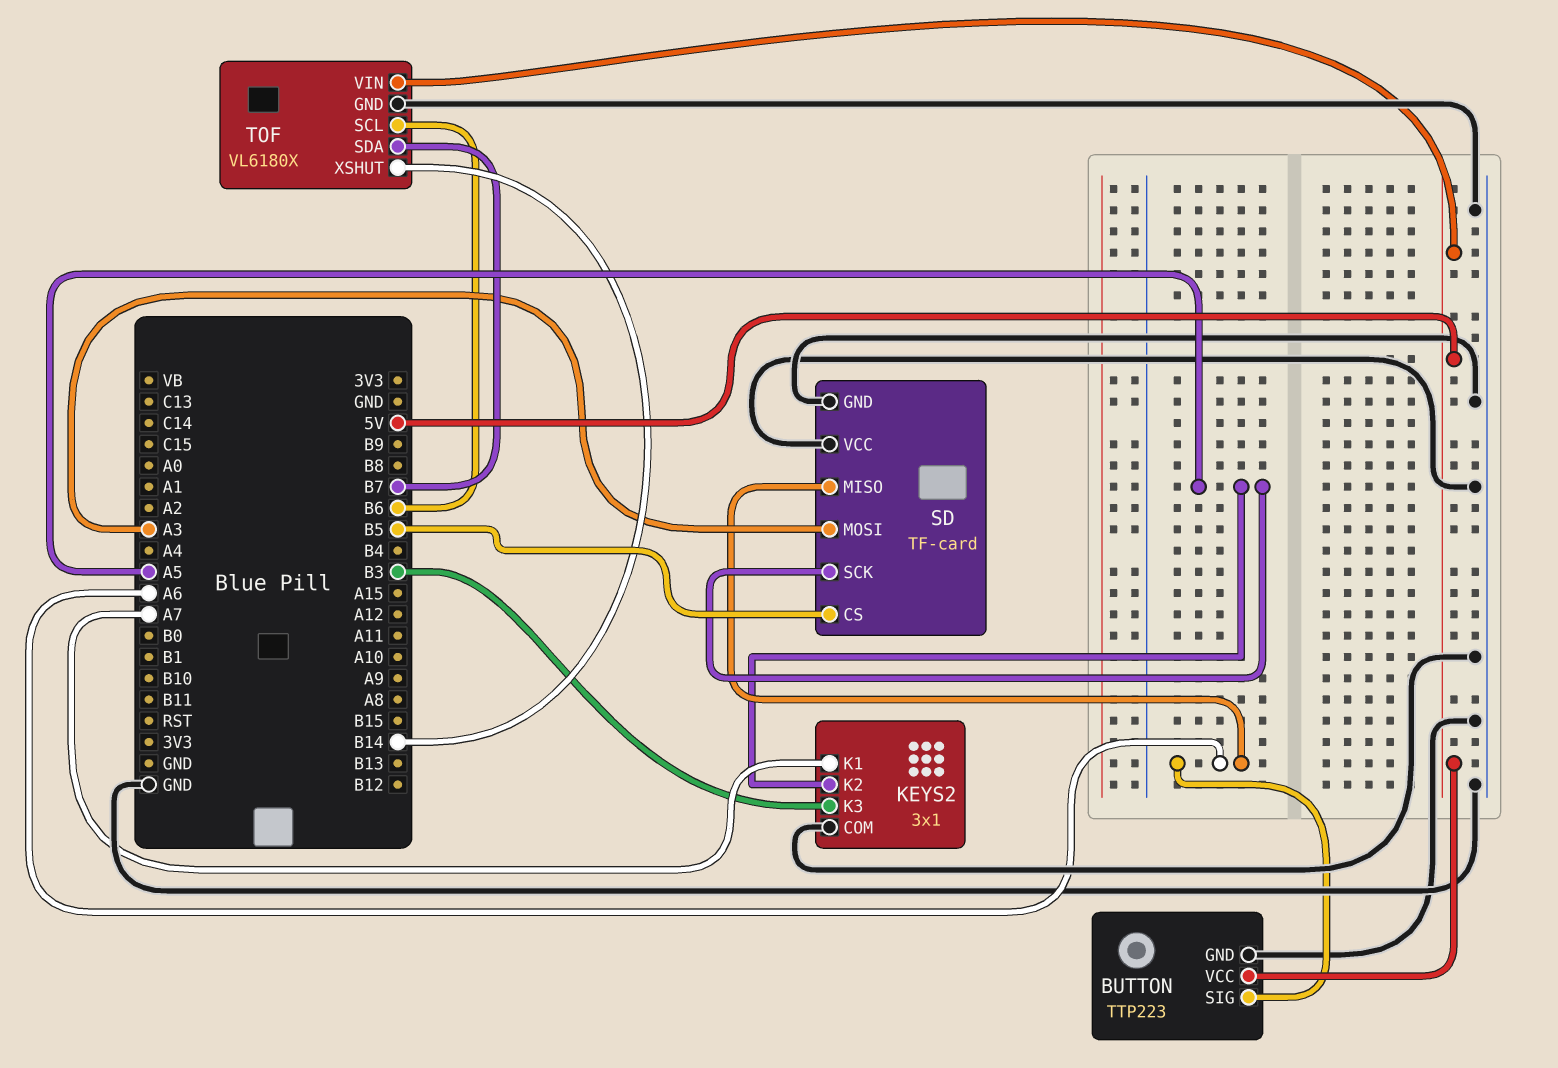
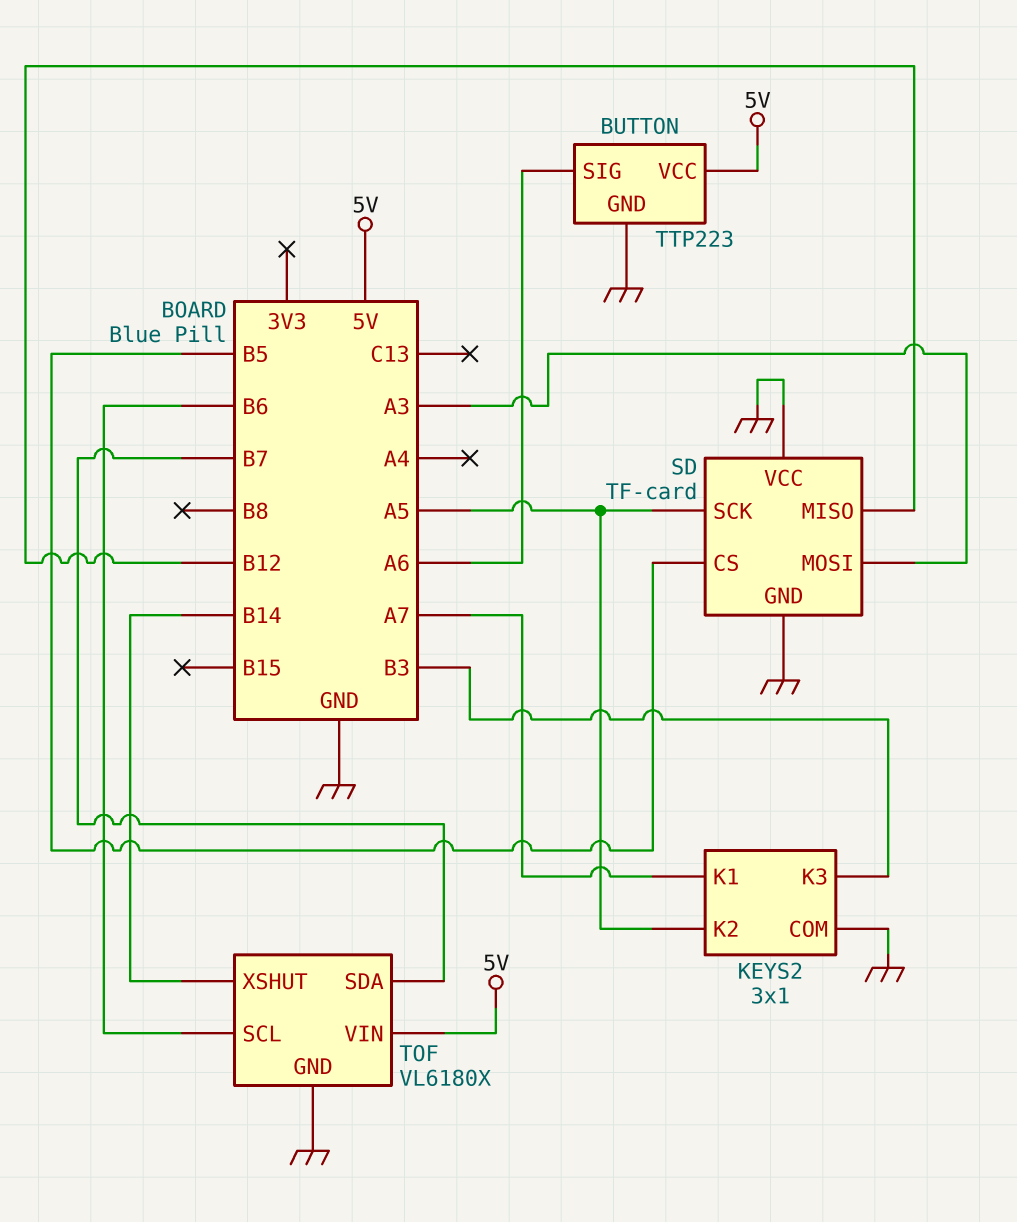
SD pin MISO: A6 -> B12

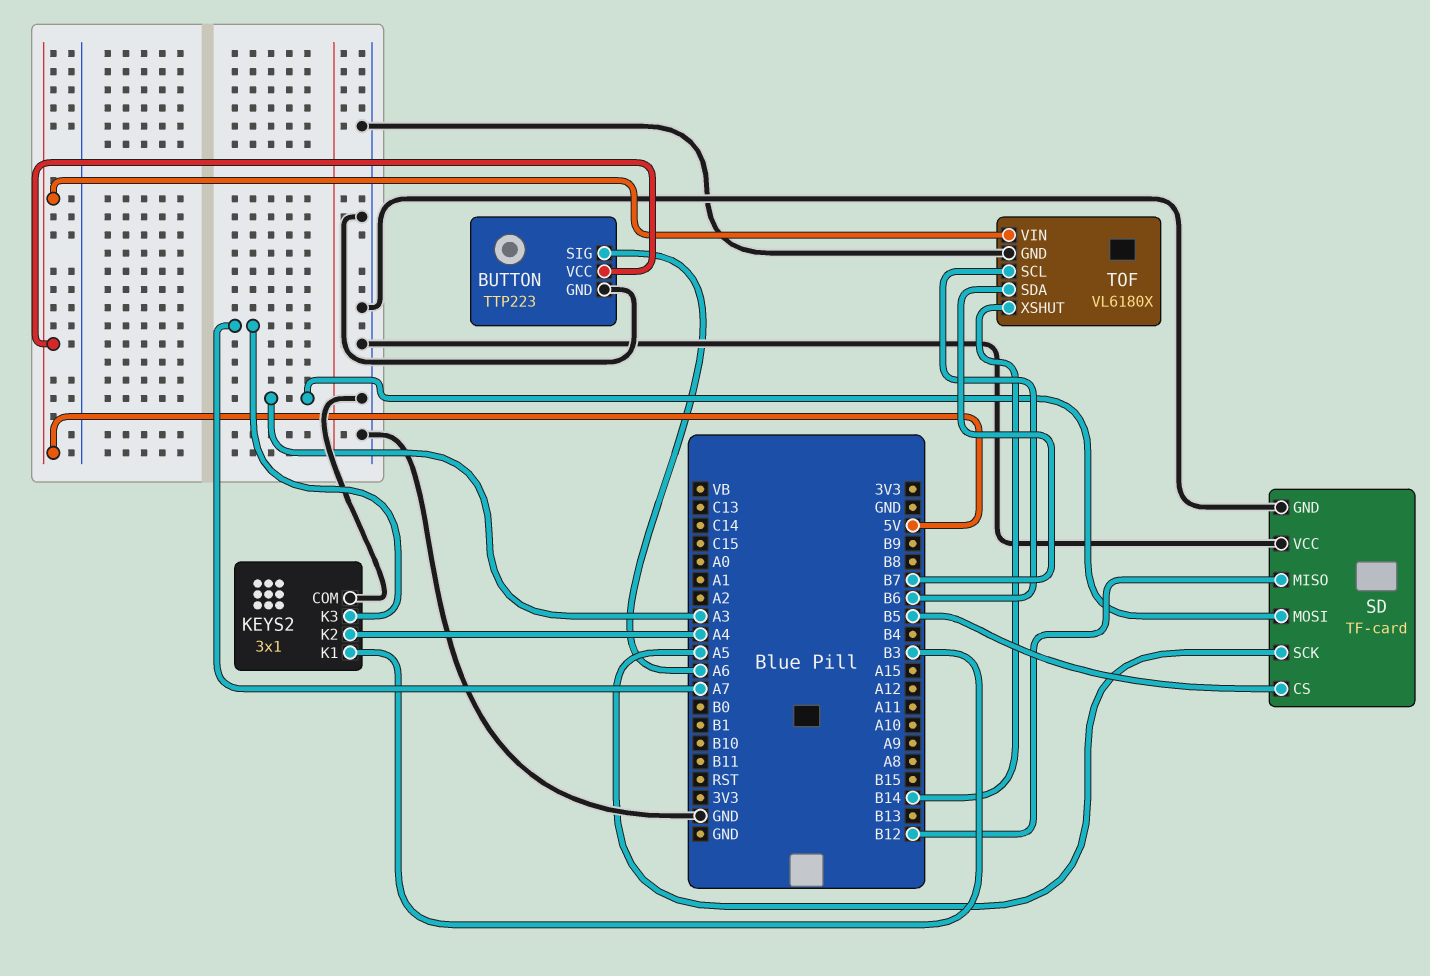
KEYS2 pin K1: A7 -> B3
KEYS2 pin K2: A5 -> A4
KEYS2 pin K3: B3 -> A7

